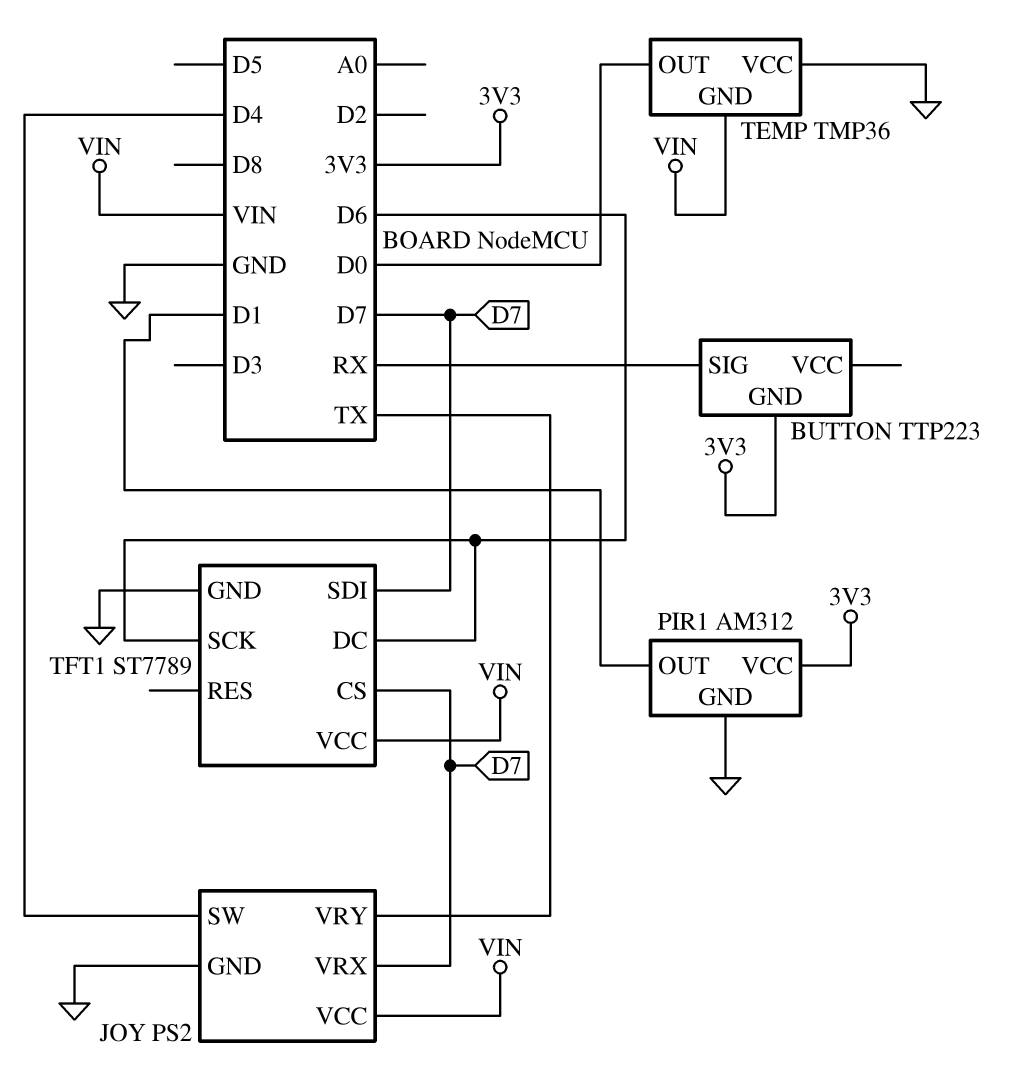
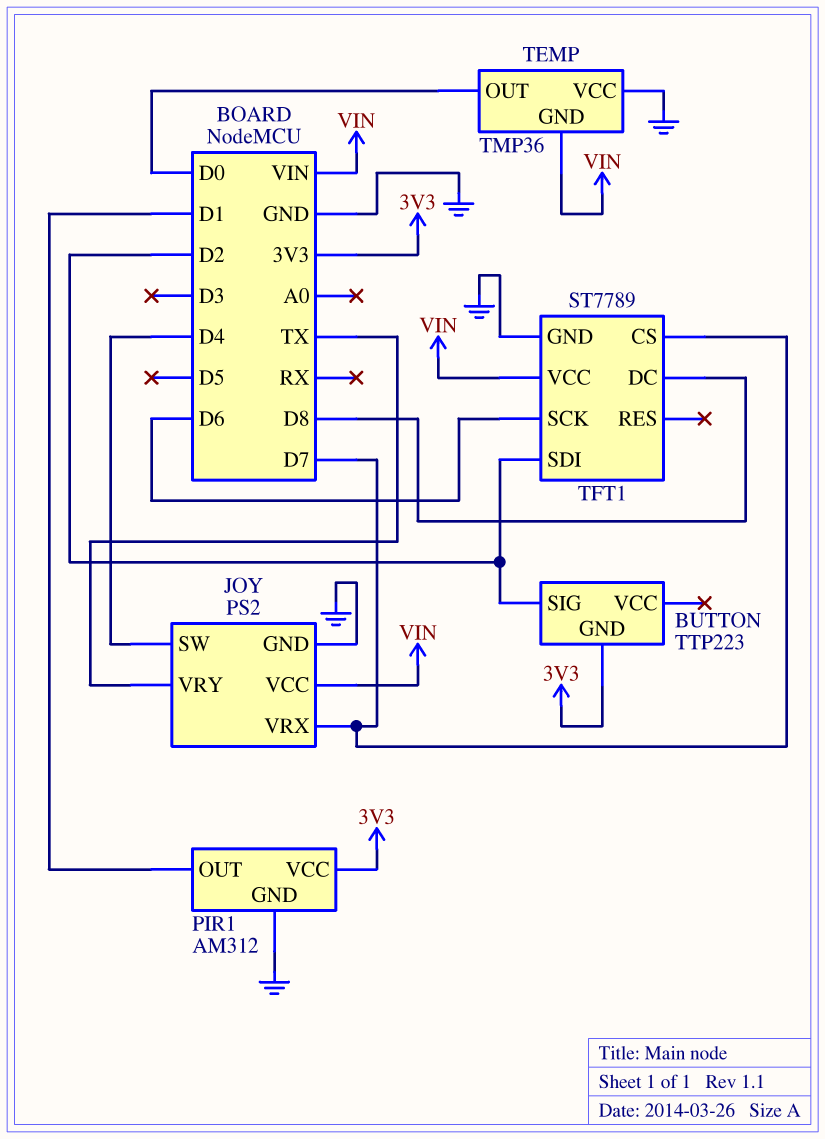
BUTTON pin SIG: RX -> D2
TFT1 pin DC: D6 -> D8
TFT1 pin SDI: D7 -> D2

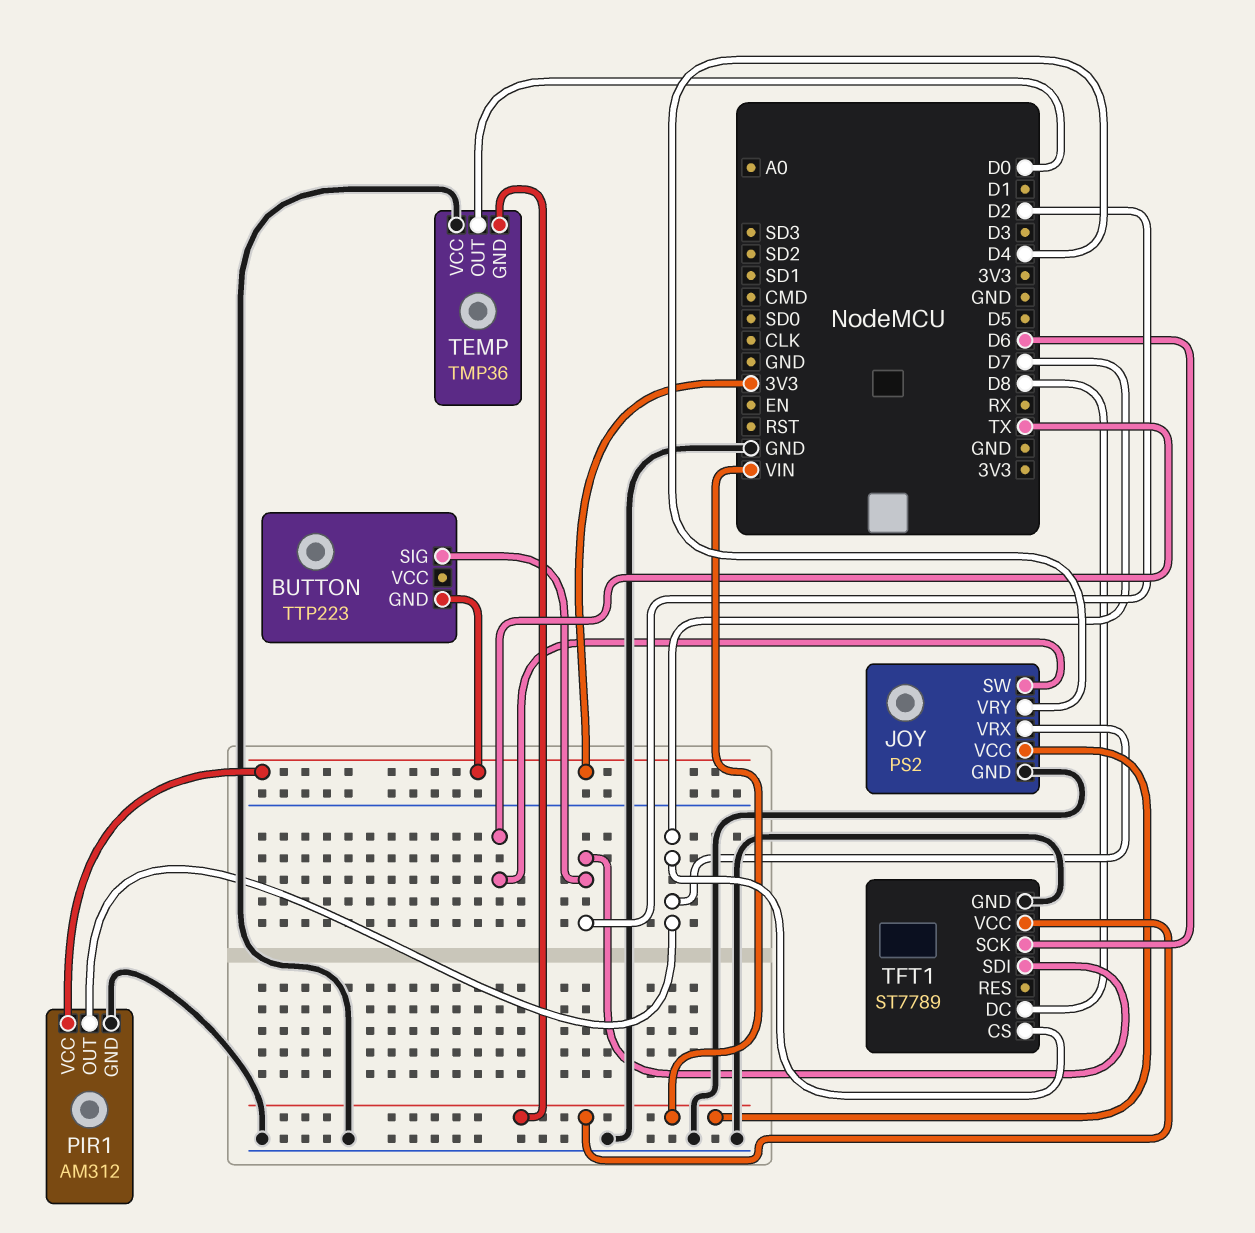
JOY pin SW: D4 -> TX
JOY pin VRY: TX -> D4
PIR1 pin OUT: D1 -> D7

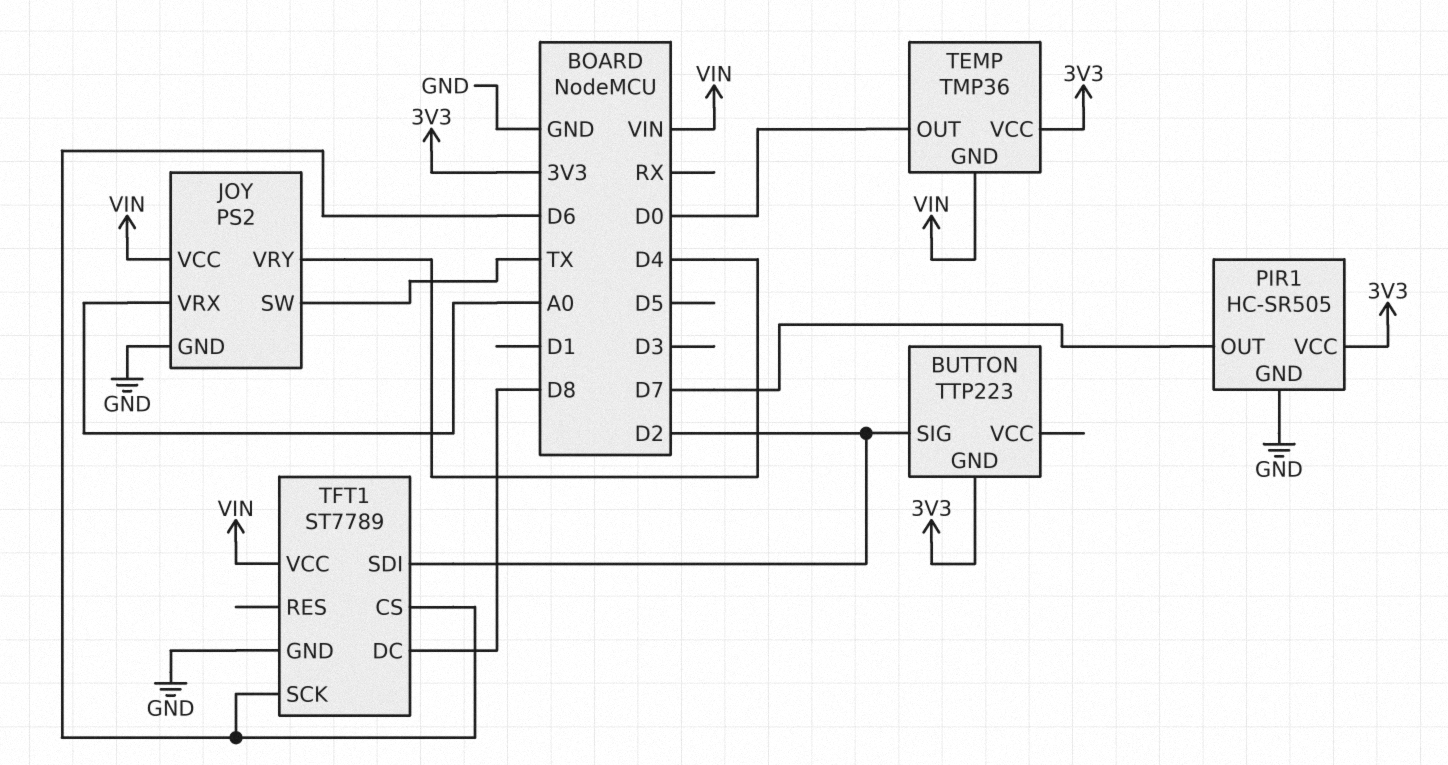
JOY pin VRX: D7 -> A0
PIR1: AM312 -> HC-SR505
TEMP pin VCC: GND -> 3V3
TFT1 pin CS: D7 -> D6

